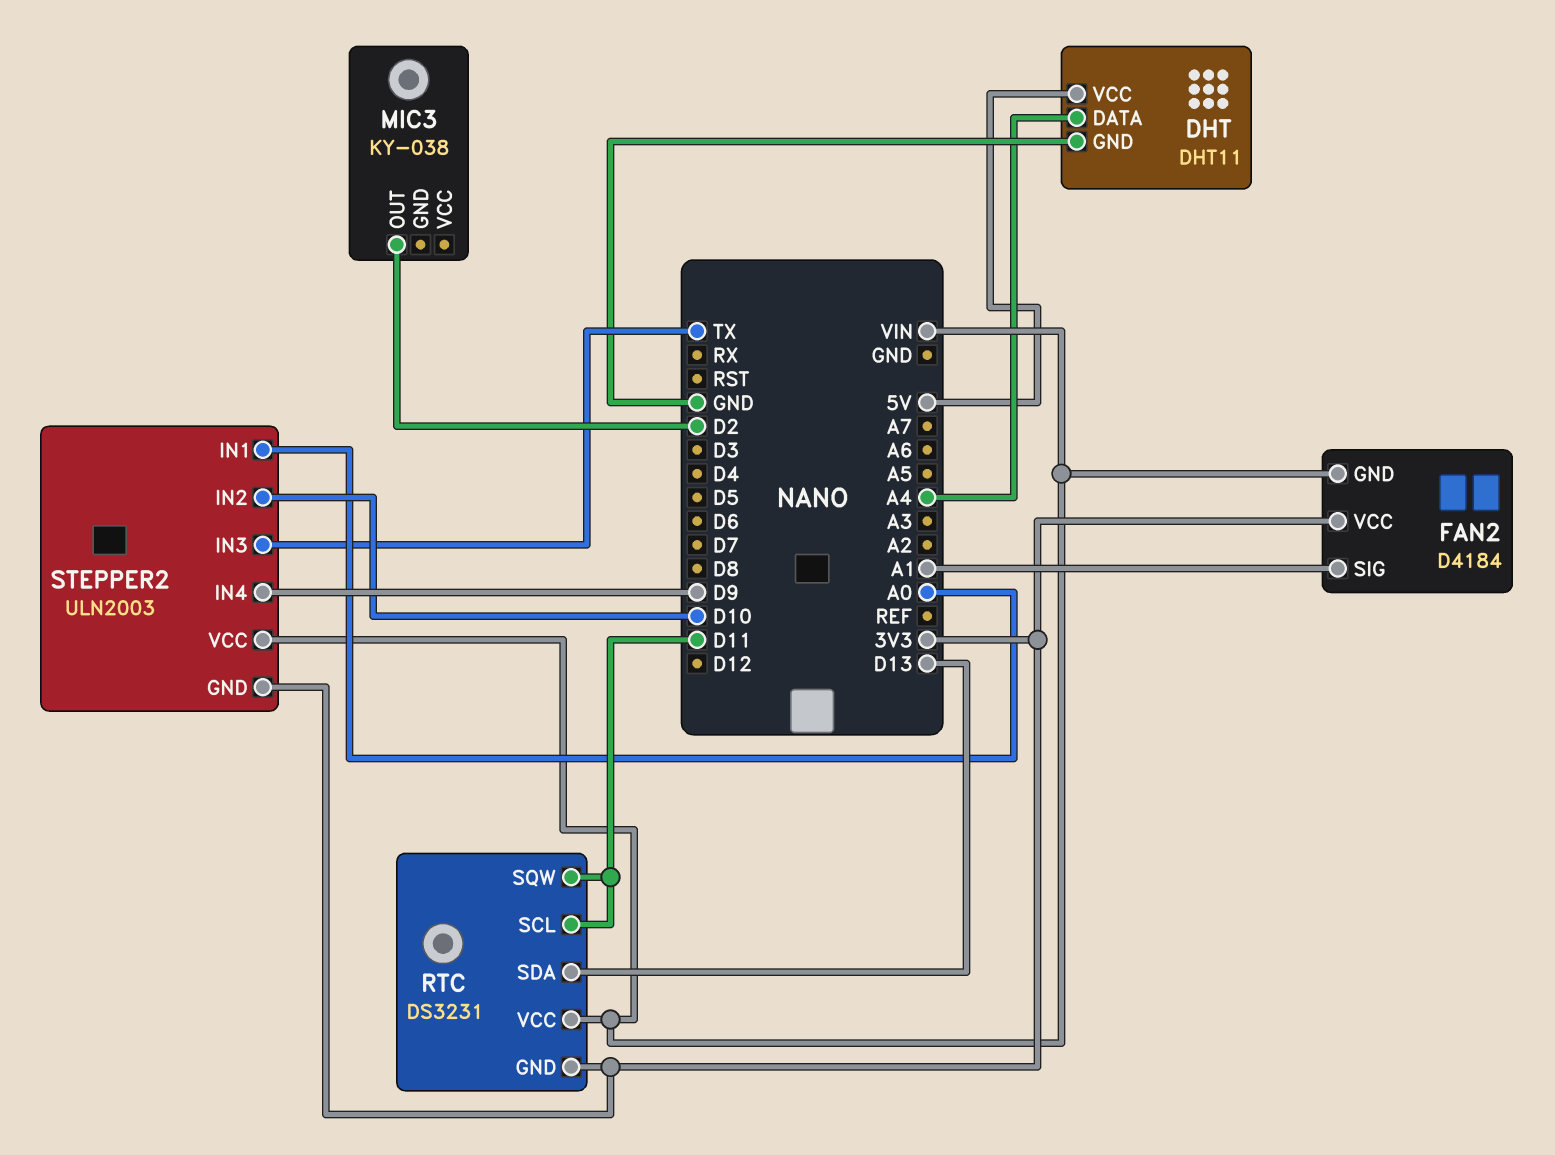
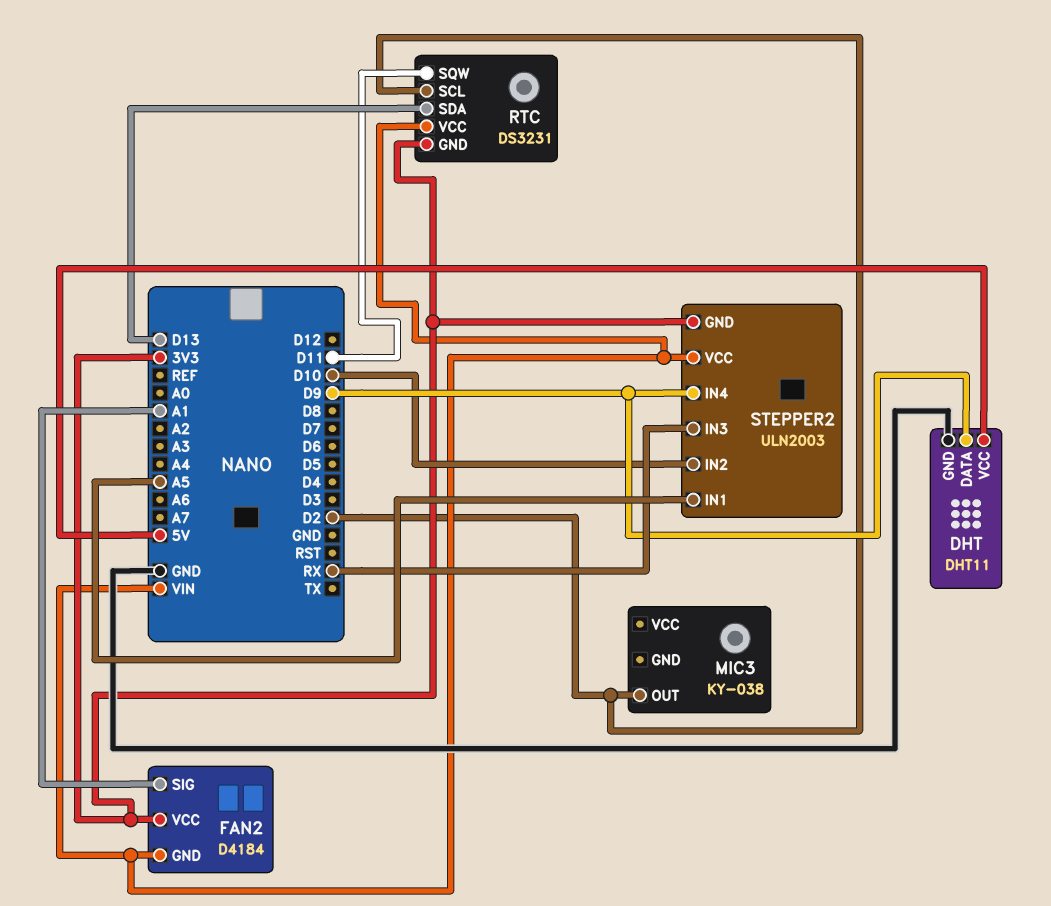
DHT pin DATA: A4 -> D9
RTC pin SCL: D11 -> D2
STEPPER2 pin IN1: A0 -> A5
STEPPER2 pin IN3: TX -> RX

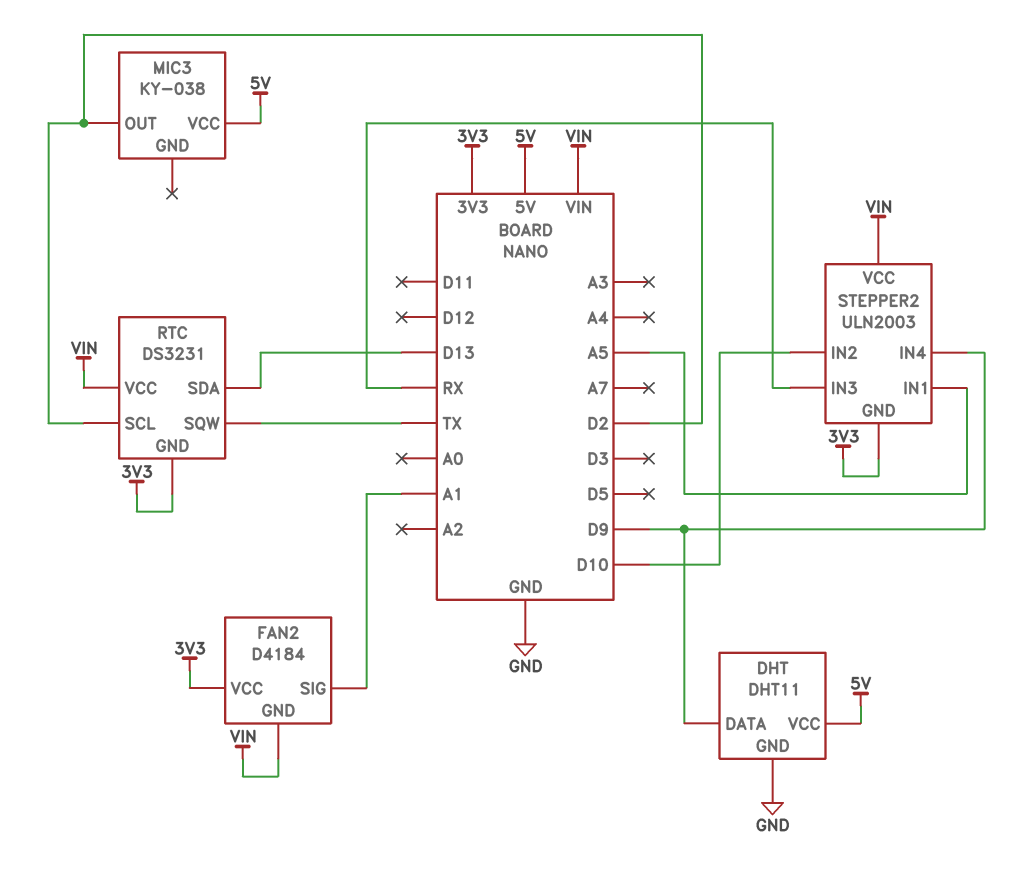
MIC3 pin VCC: none -> 5V
RTC pin SQW: D11 -> TX

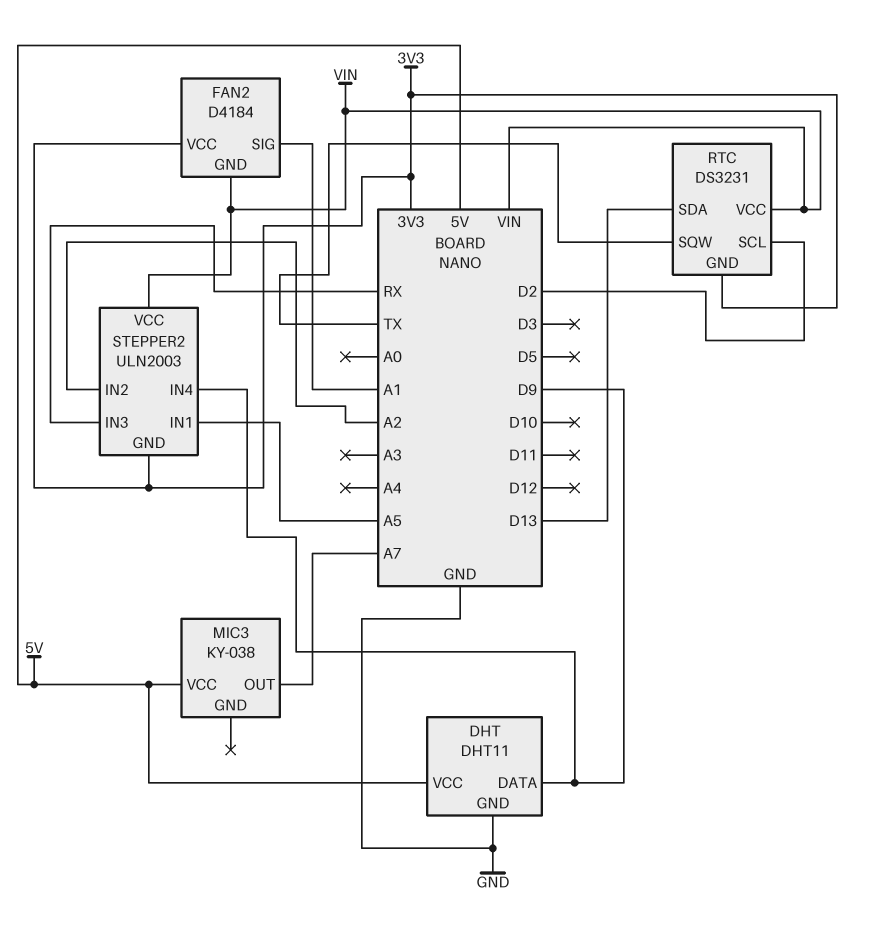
MIC3 pin OUT: D2 -> A7
STEPPER2 pin IN2: D10 -> A2

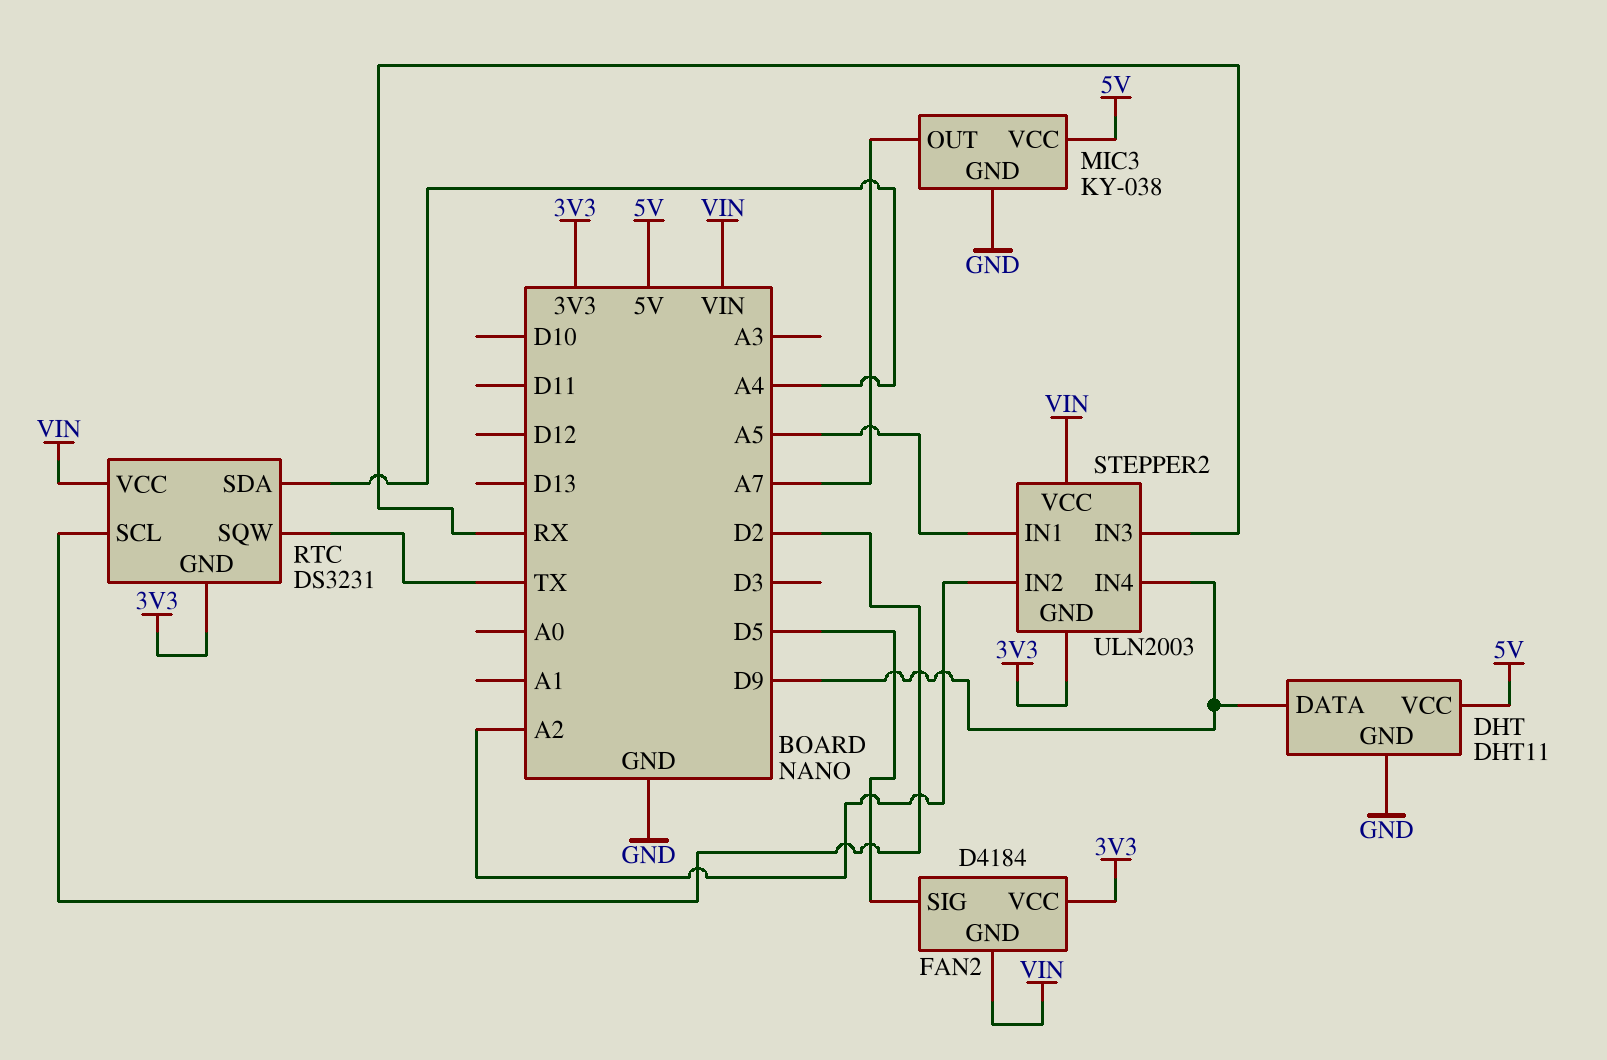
FAN2 pin SIG: A1 -> D5
MIC3 pin GND: none -> GND
RTC pin SDA: D13 -> A4

